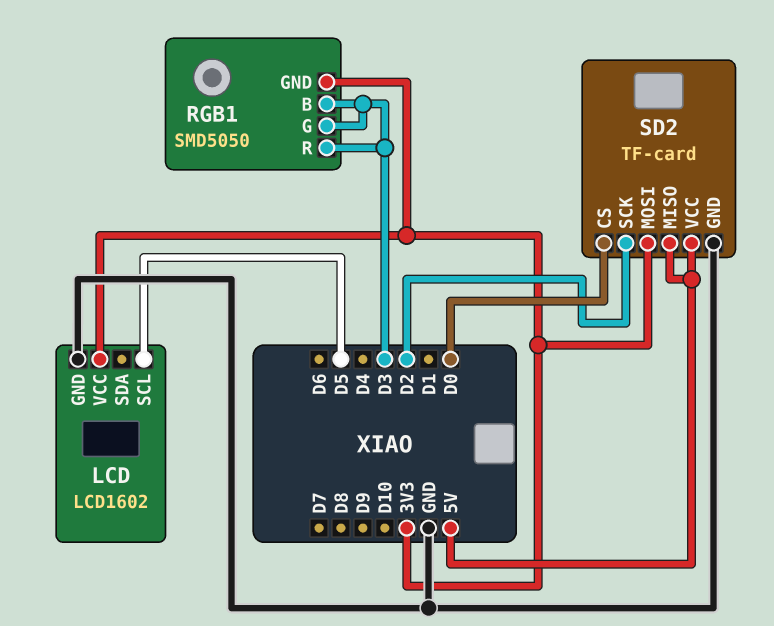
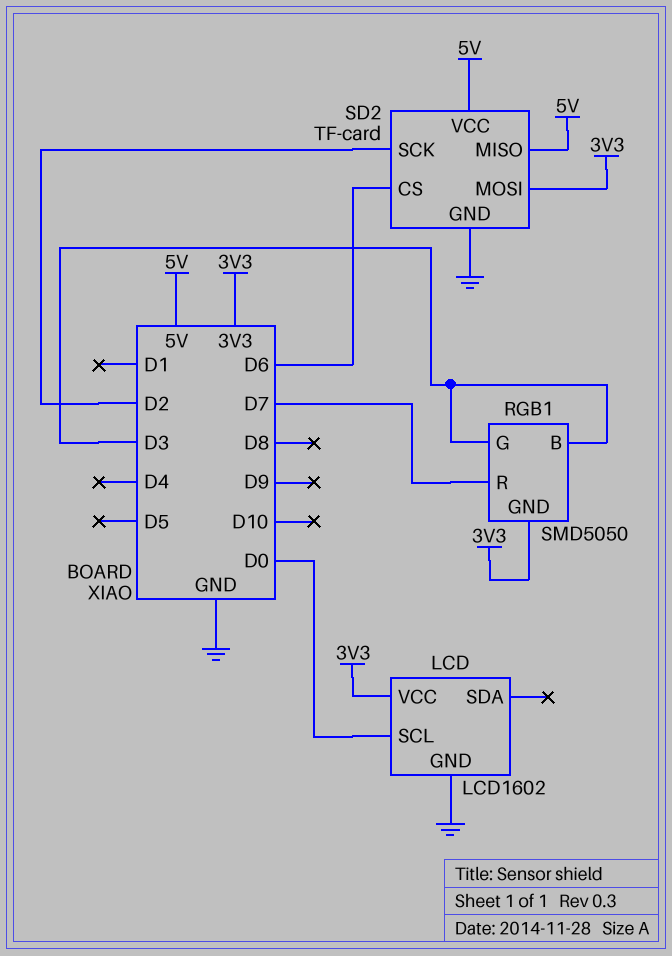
LCD pin SCL: D5 -> D0
RGB1 pin R: D3 -> D7
SD2 pin CS: D0 -> D6

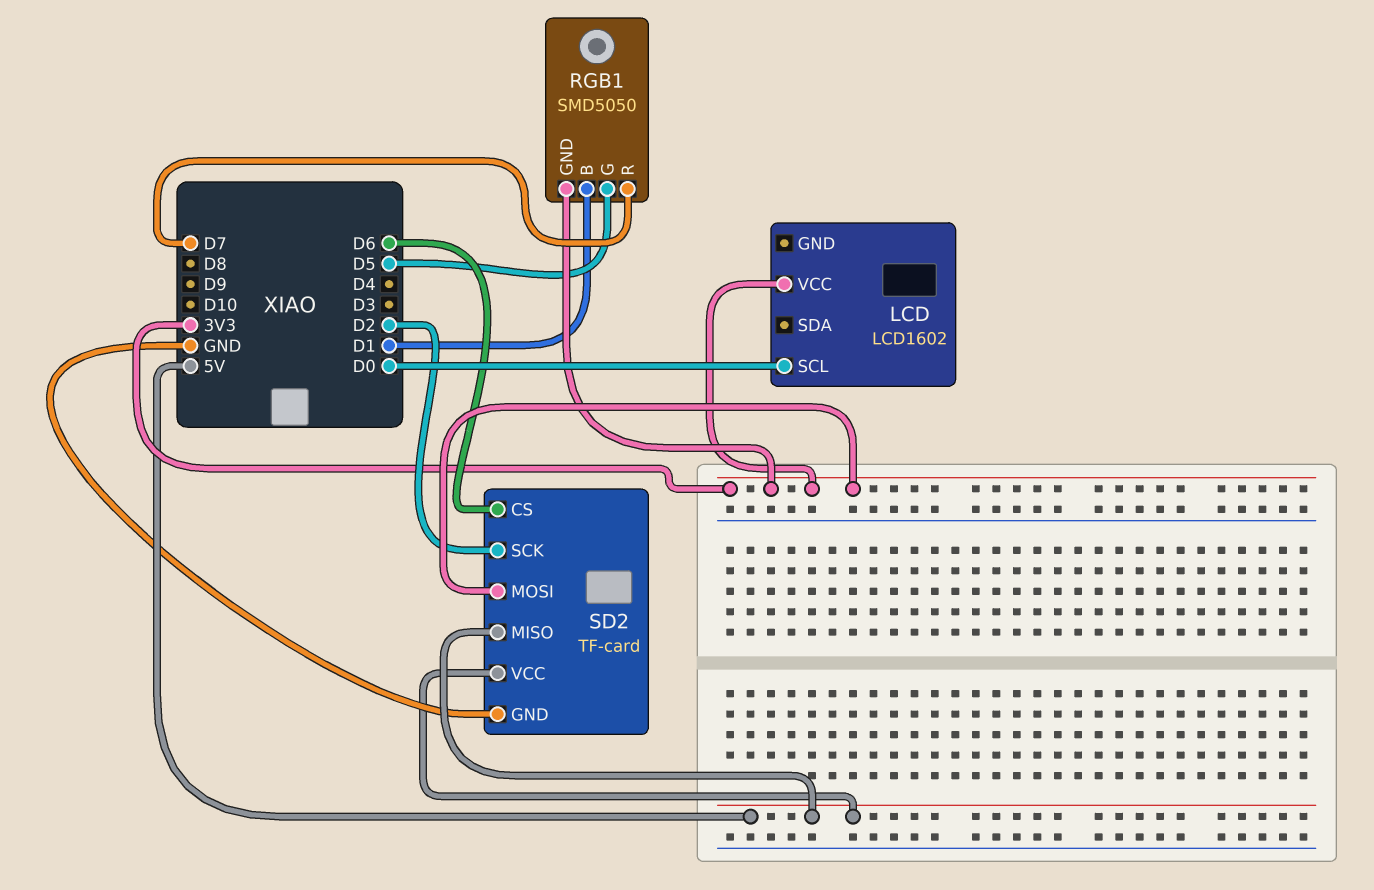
LCD pin GND: GND -> none
RGB1 pin B: D3 -> D1
RGB1 pin G: D3 -> D5

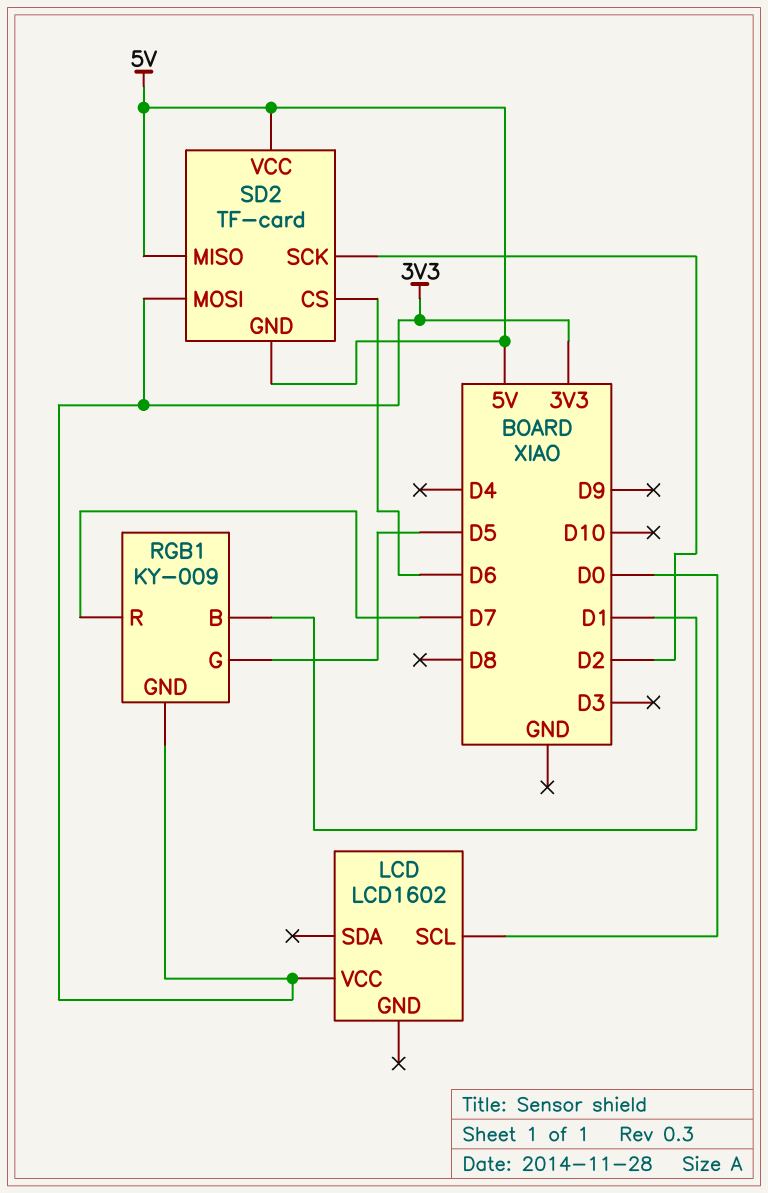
RGB1: SMD5050 -> KY-009
SD2 pin GND: GND -> 5V

